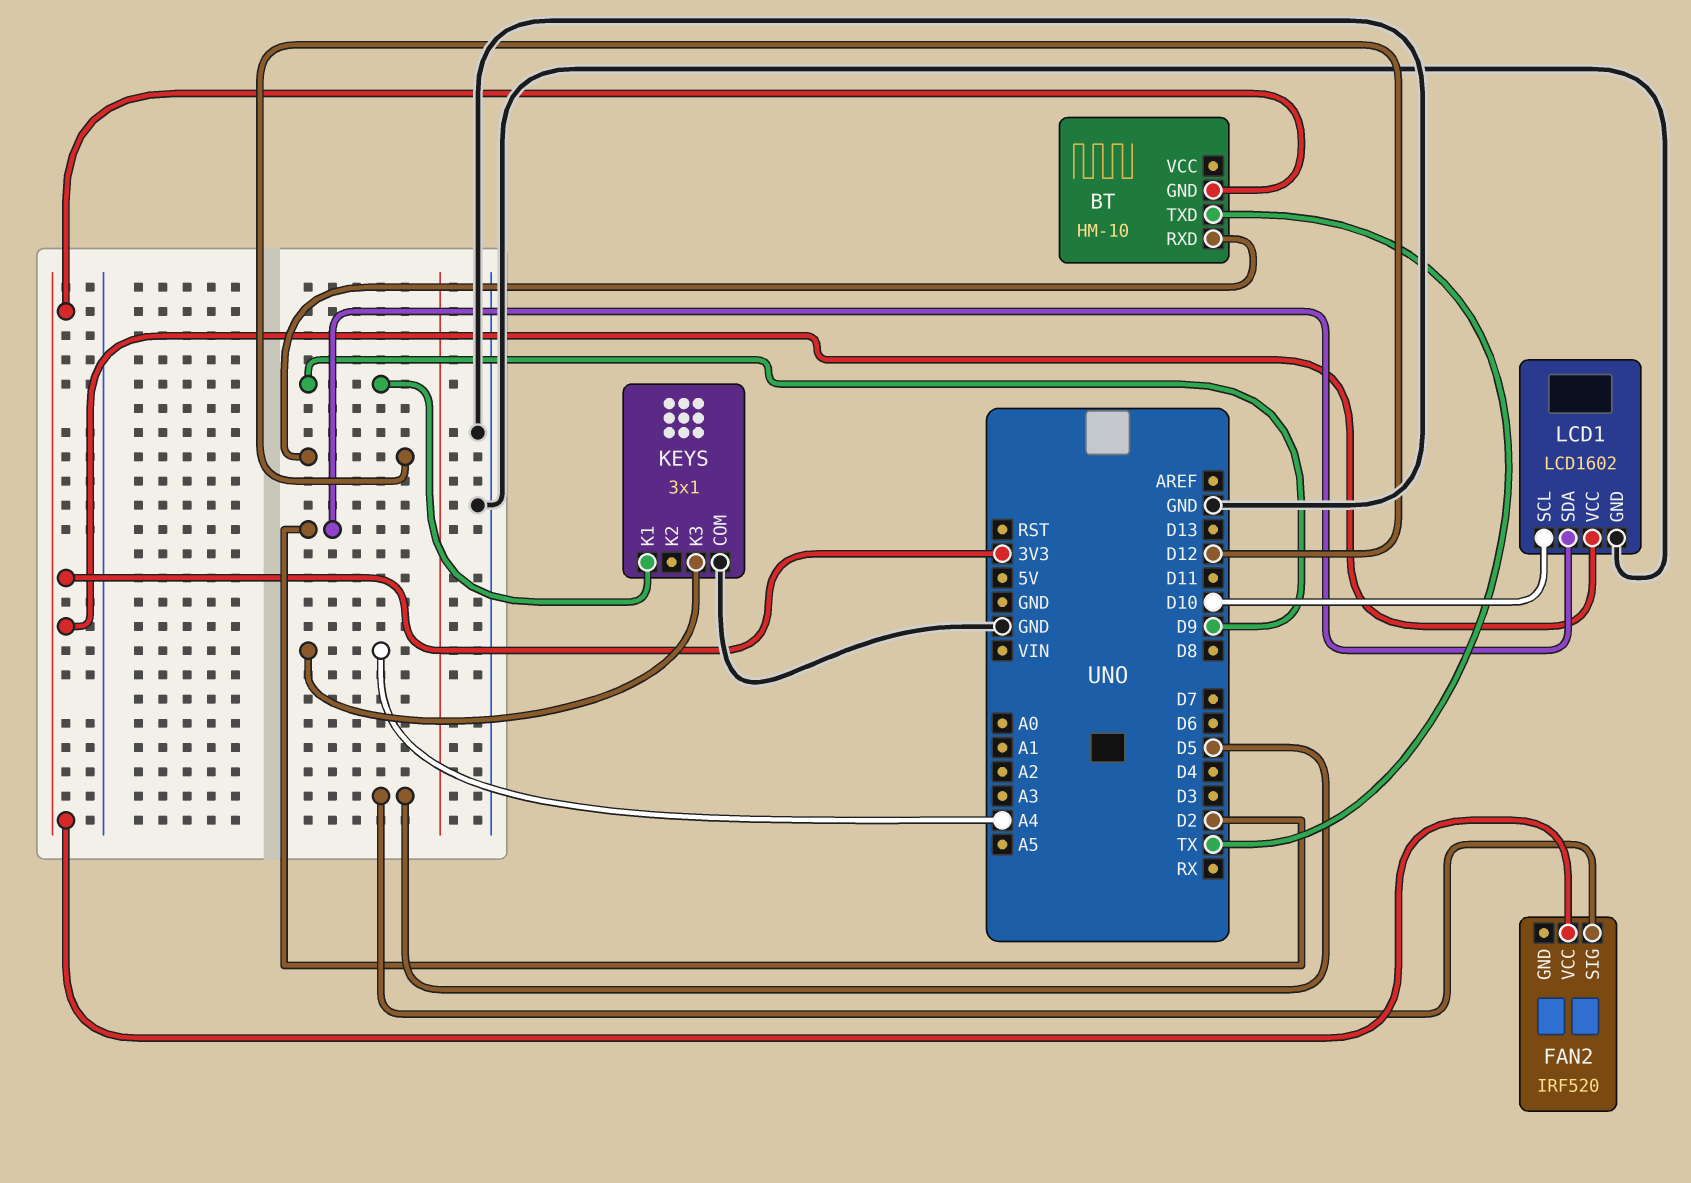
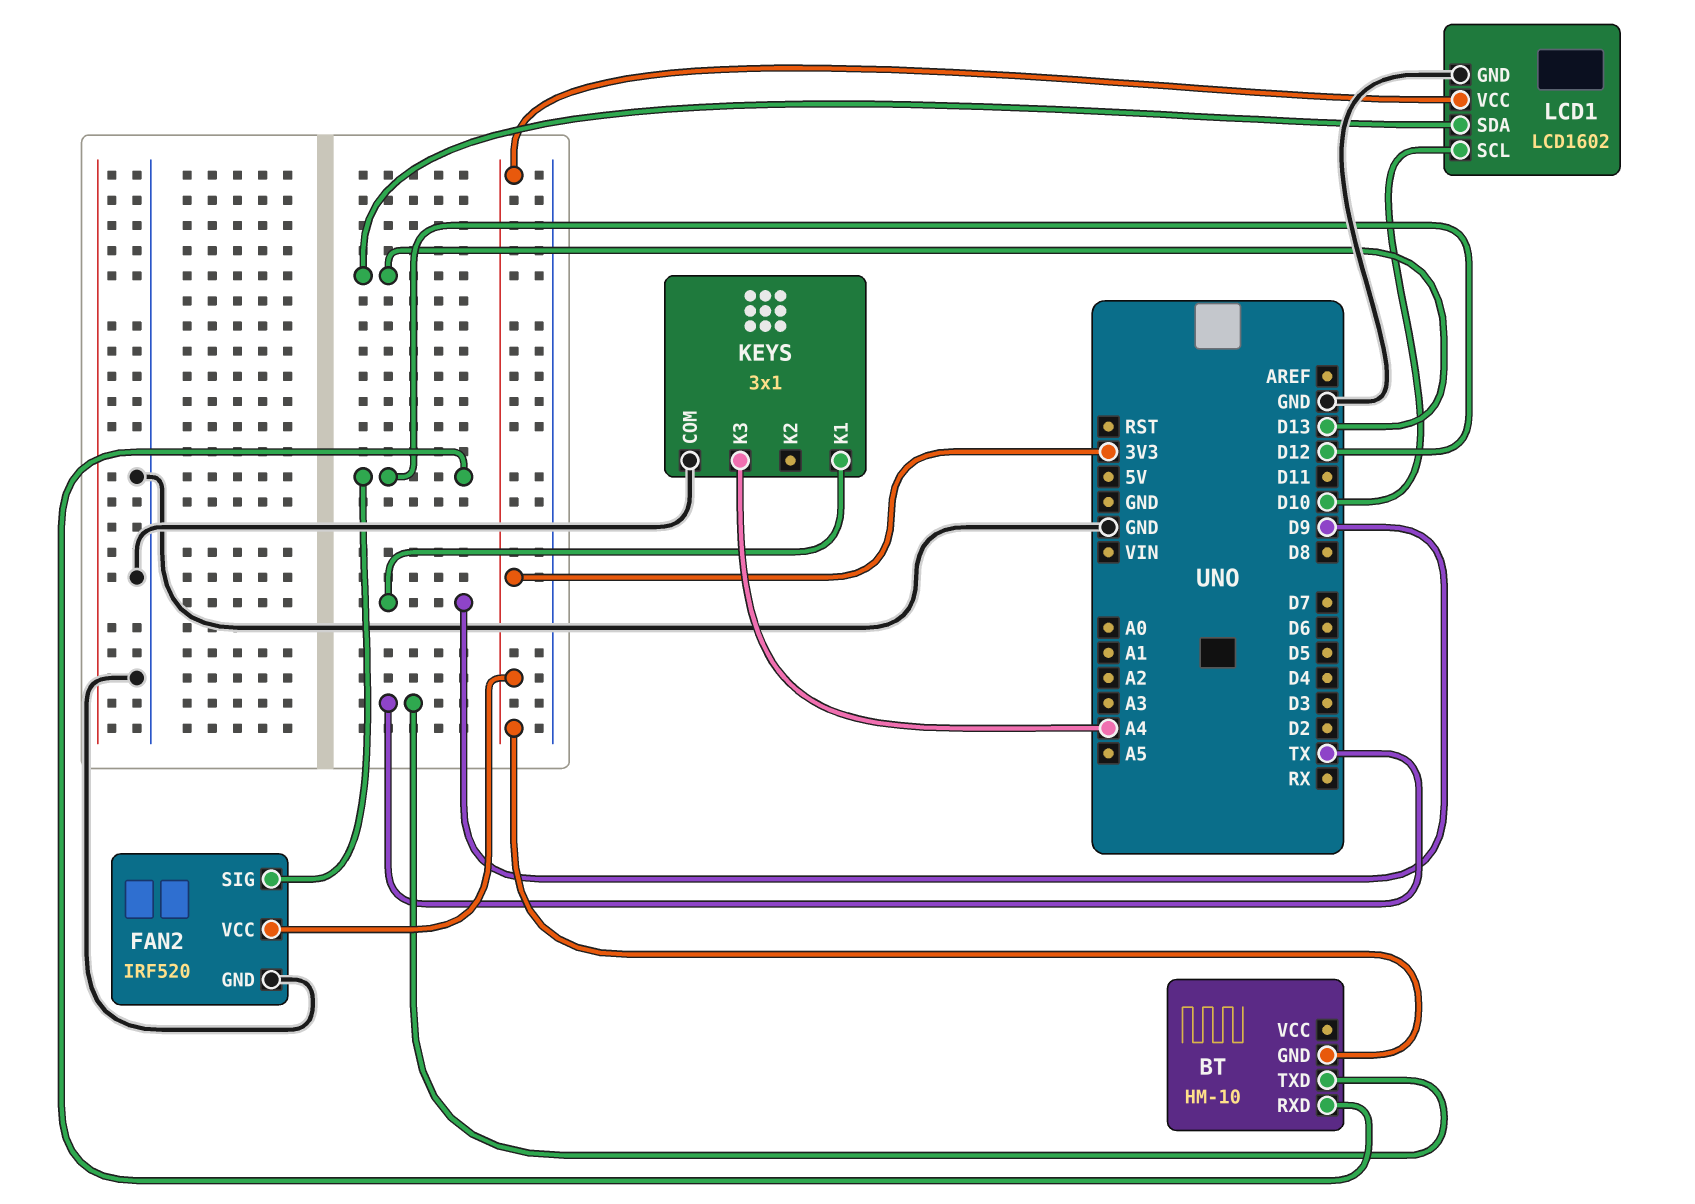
FAN2 pin GND: none -> GND
FAN2 pin SIG: D5 -> D12
LCD1 pin SDA: D2 -> D13

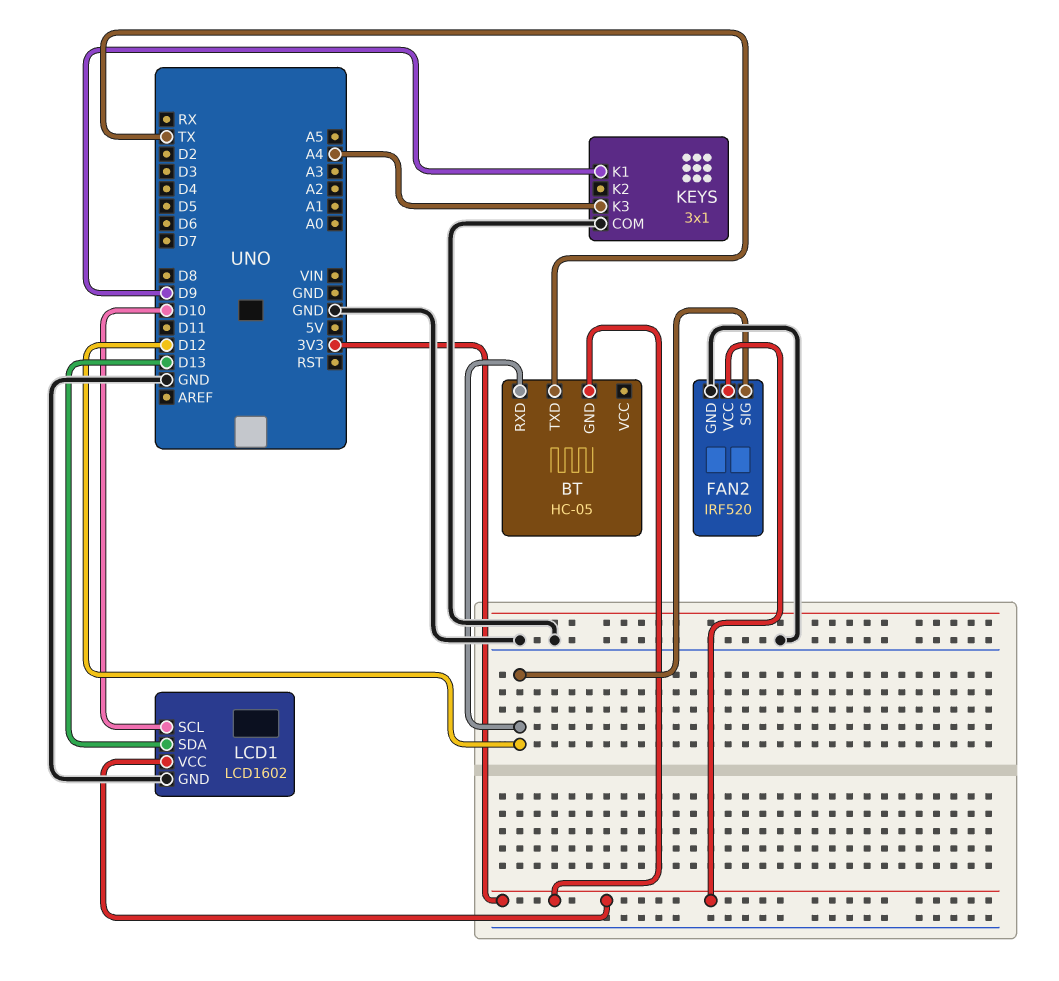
BT: HM-10 -> HC-05

